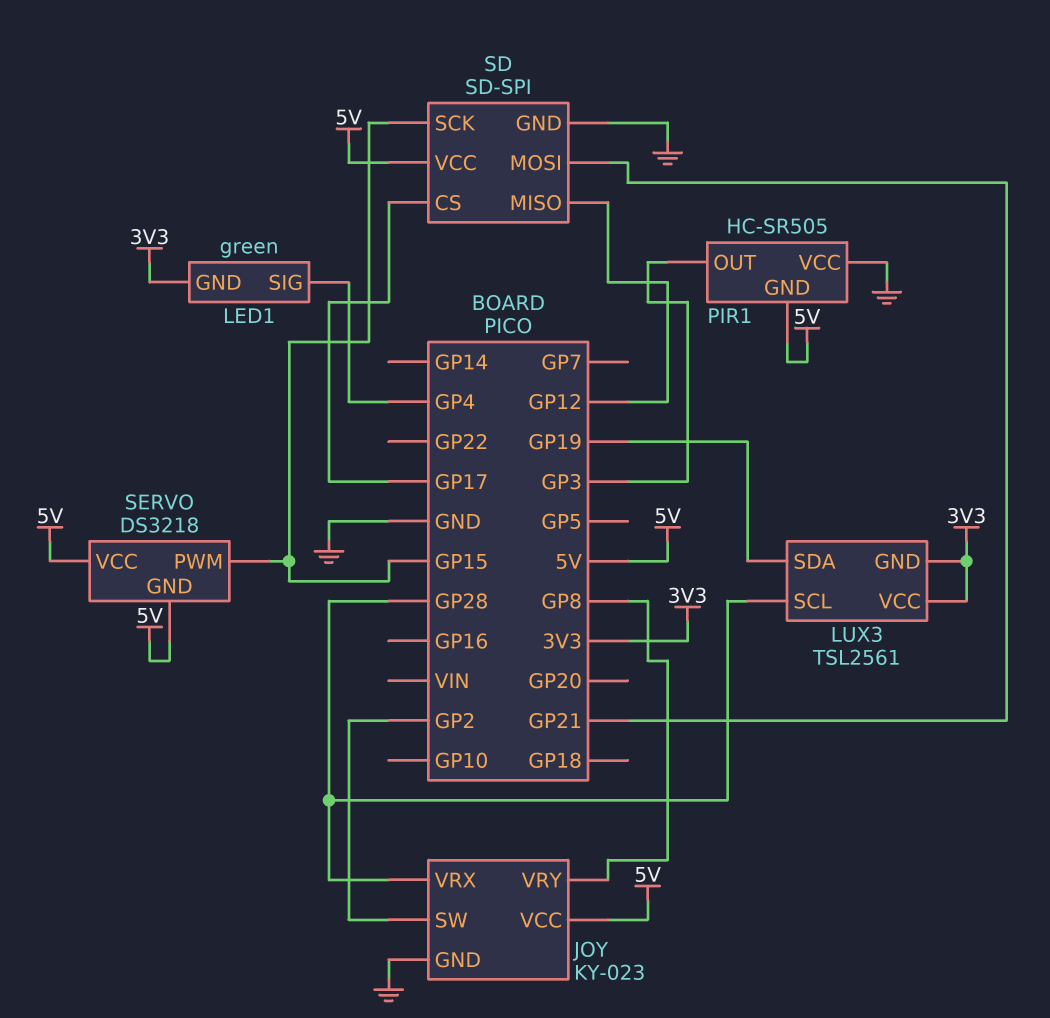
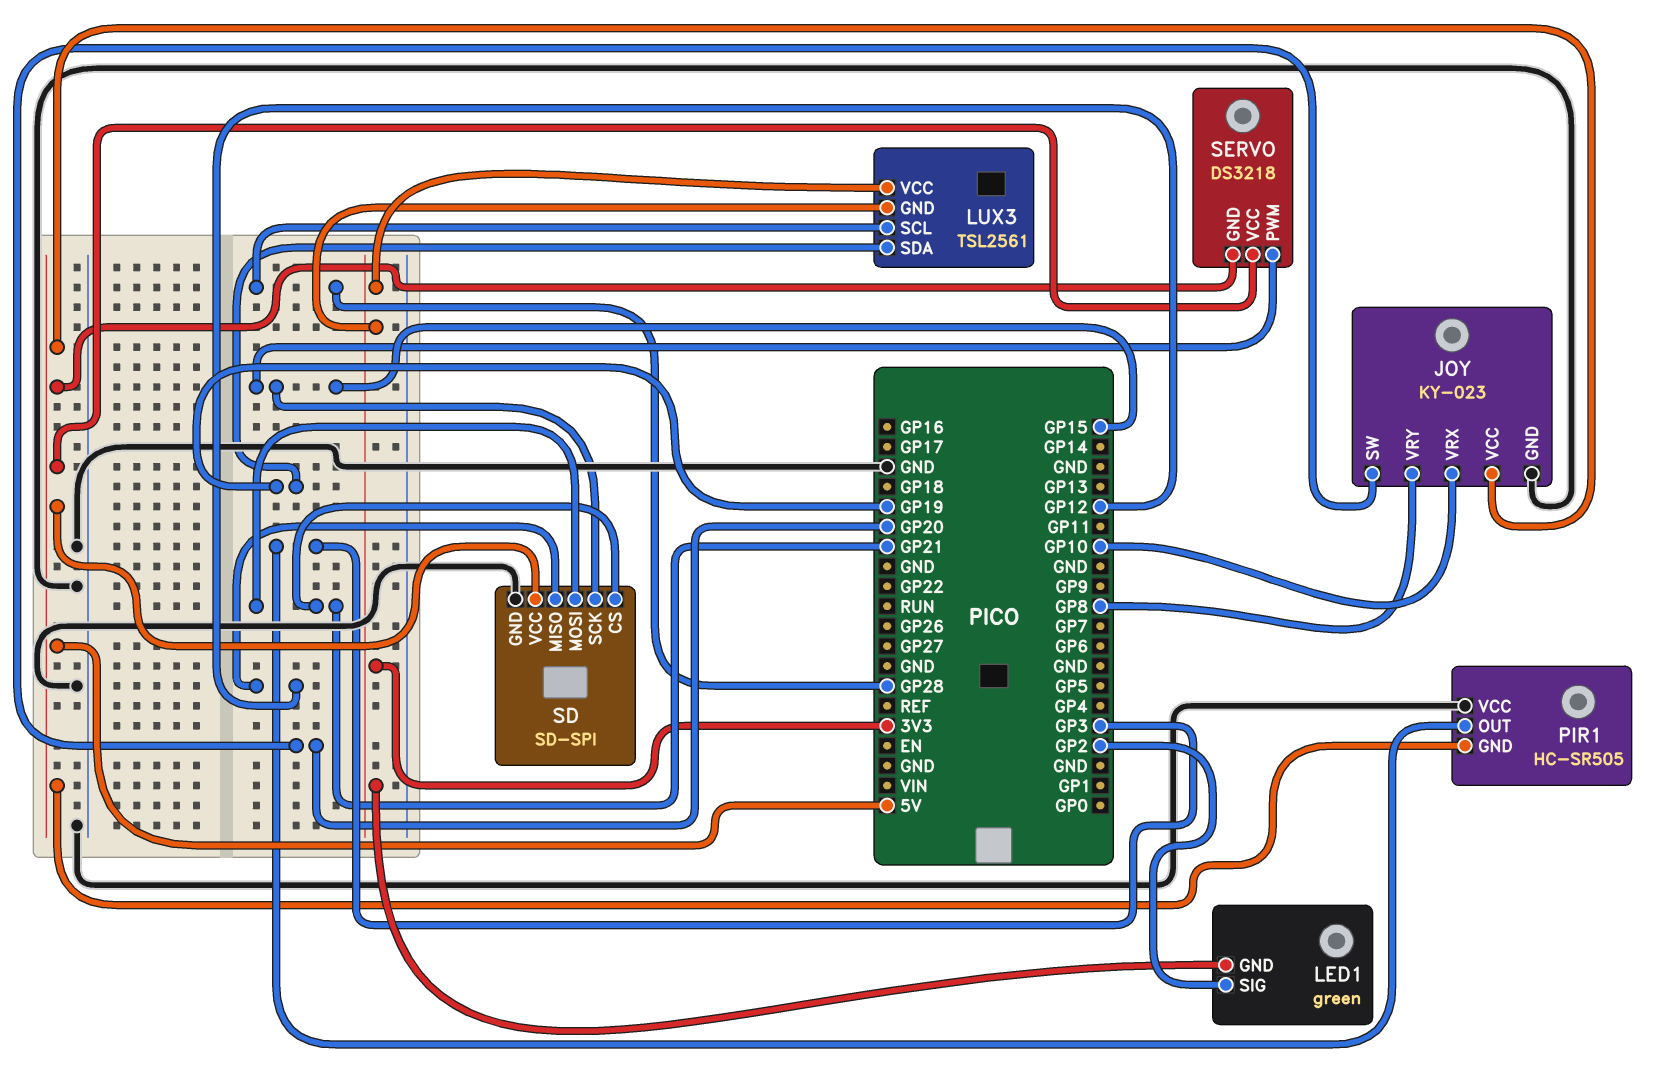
JOY pin SW: GP2 -> GP20
JOY pin VRX: GP28 -> GP10
LED1 pin SIG: GP4 -> GP2
SD pin CS: GP17 -> GP21

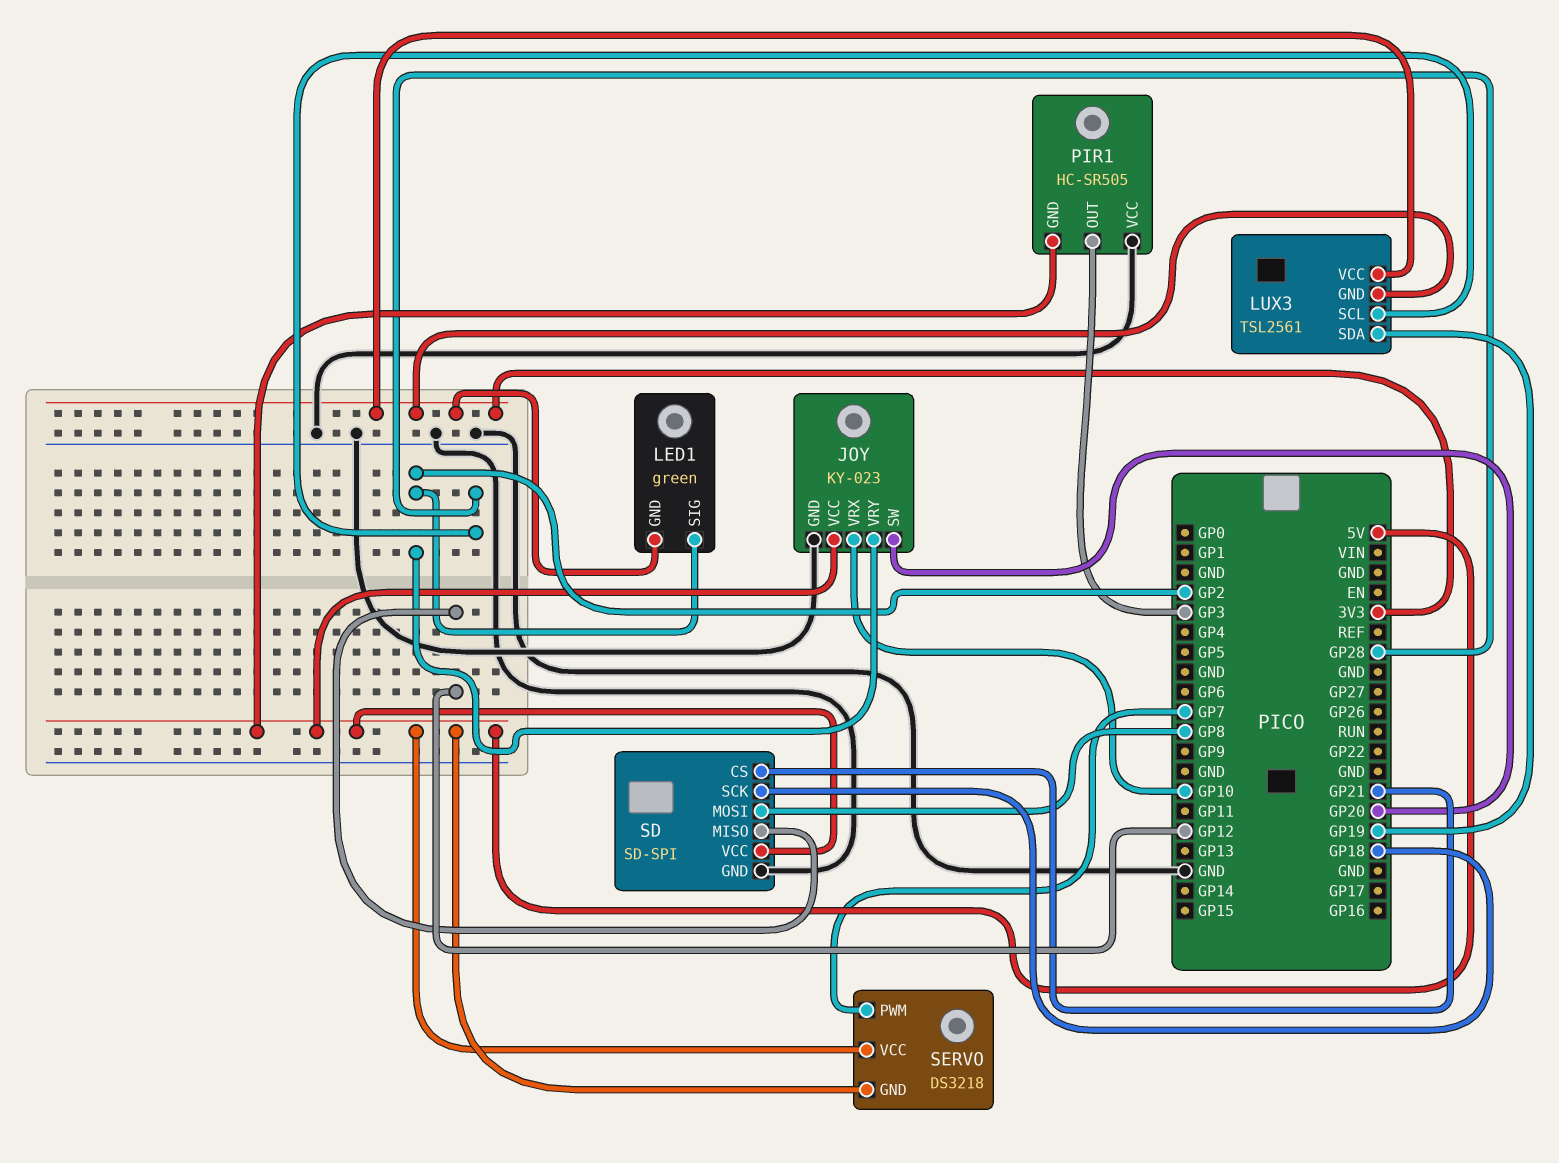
JOY pin VRY: GP8 -> GP2
SD pin MOSI: GP21 -> GP8
SD pin SCK: GP15 -> GP18
SERVO pin PWM: GP15 -> GP7

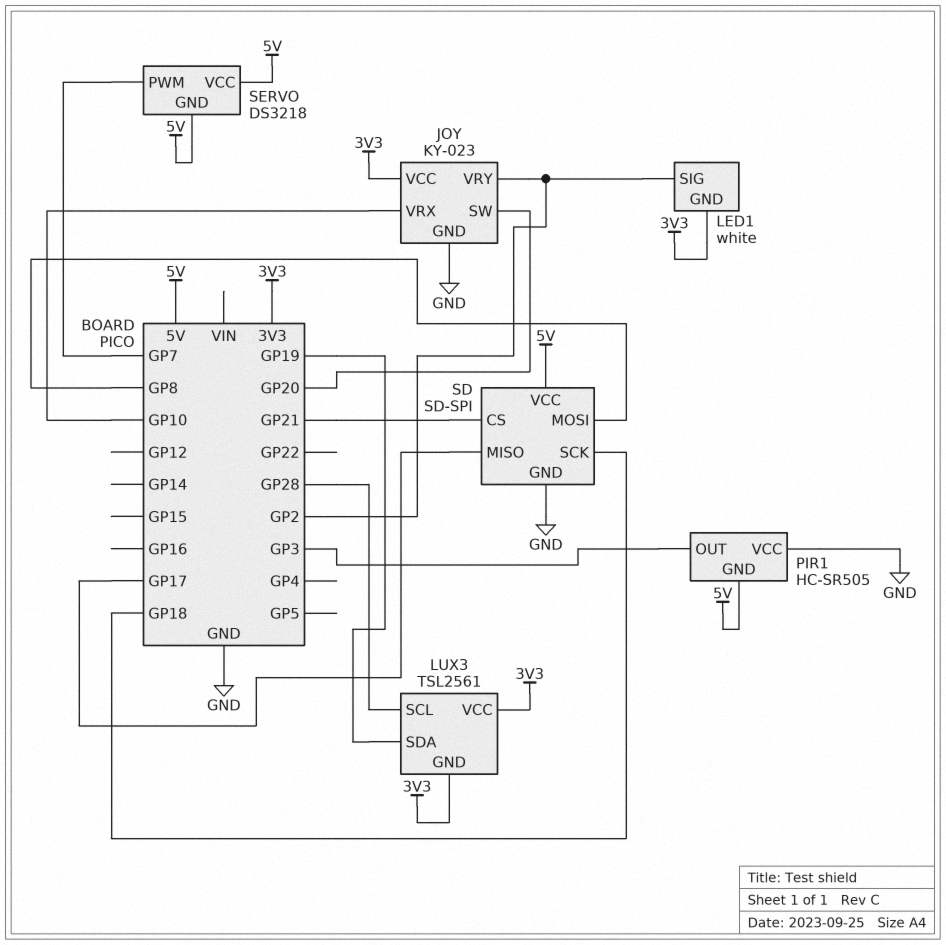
JOY pin VCC: 5V -> 3V3
LED1: green -> white
SD pin MISO: GP12 -> GP17

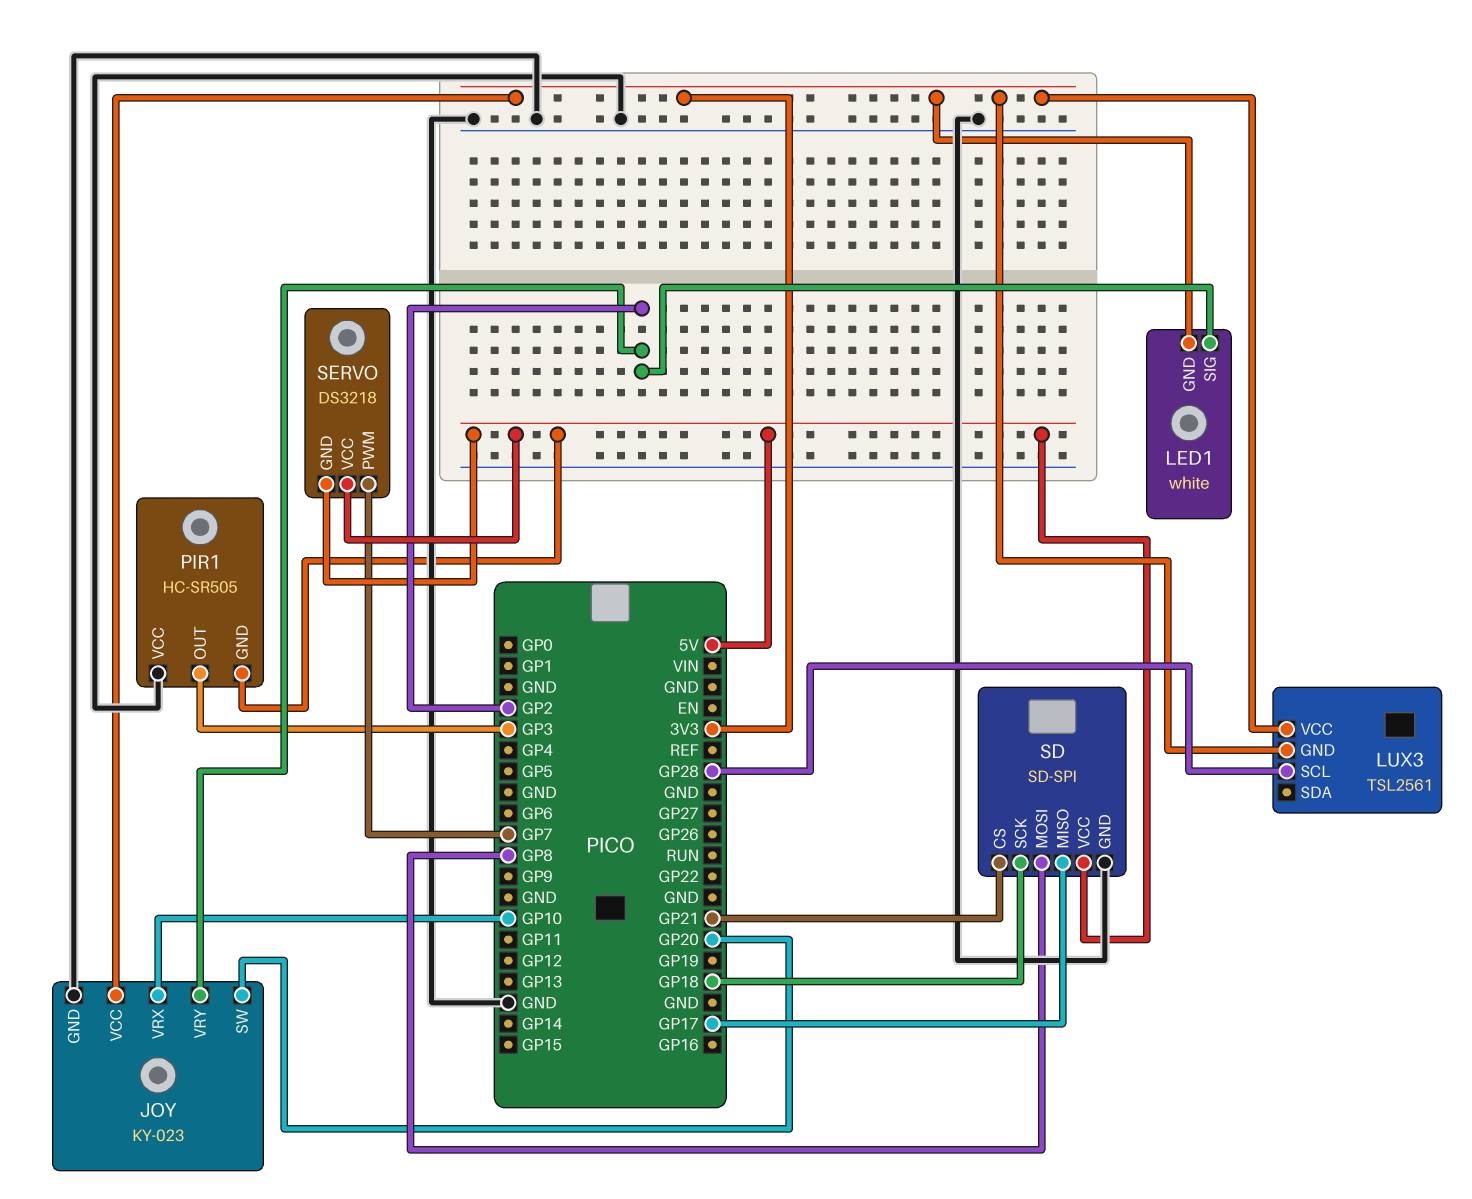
LUX3 pin SDA: GP19 -> none

